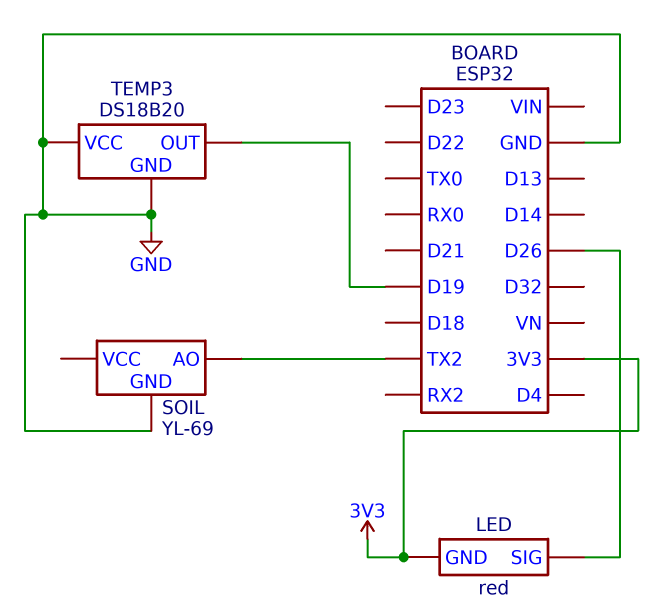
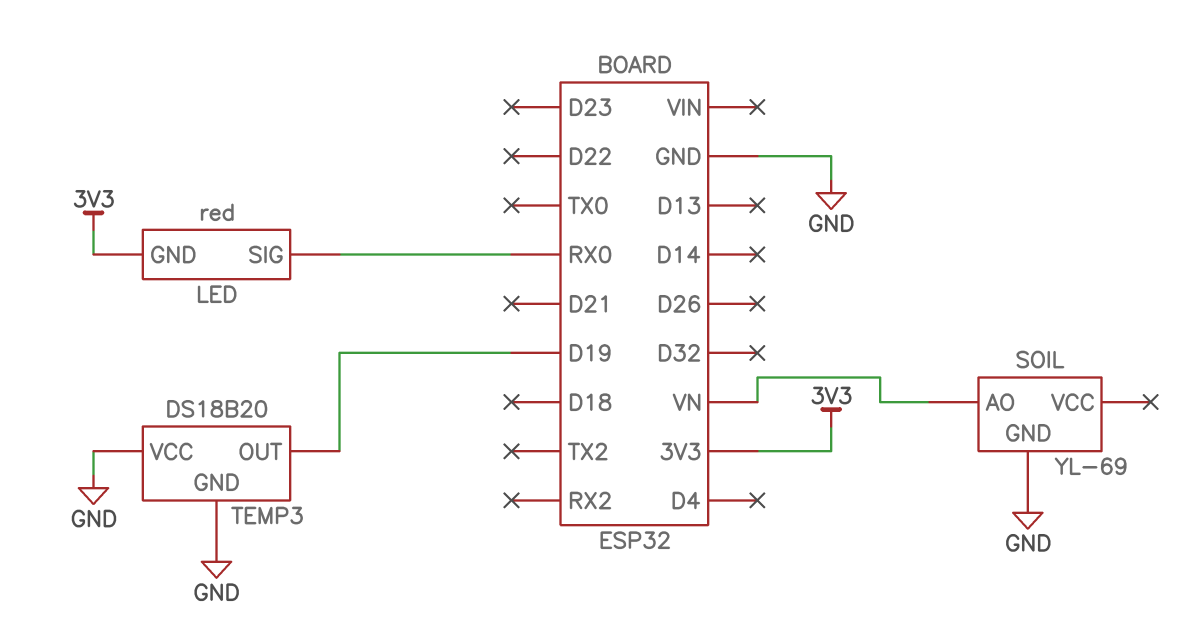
LED pin SIG: D26 -> RX0
SOIL pin AO: TX2 -> VN

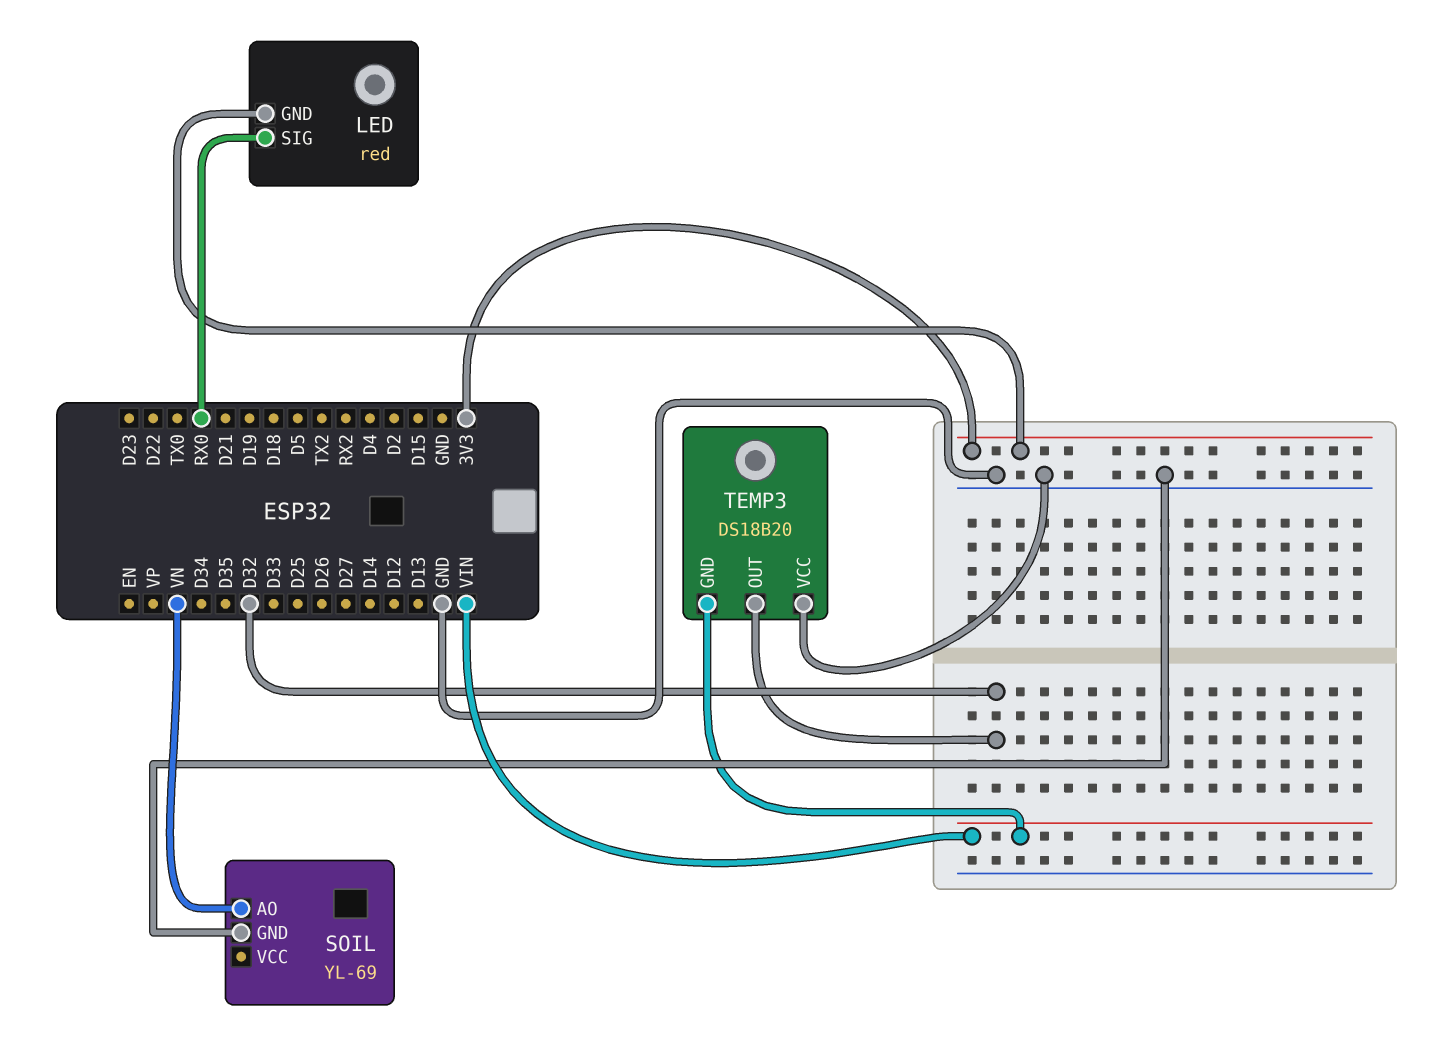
TEMP3 pin GND: GND -> VIN
TEMP3 pin OUT: D19 -> D32

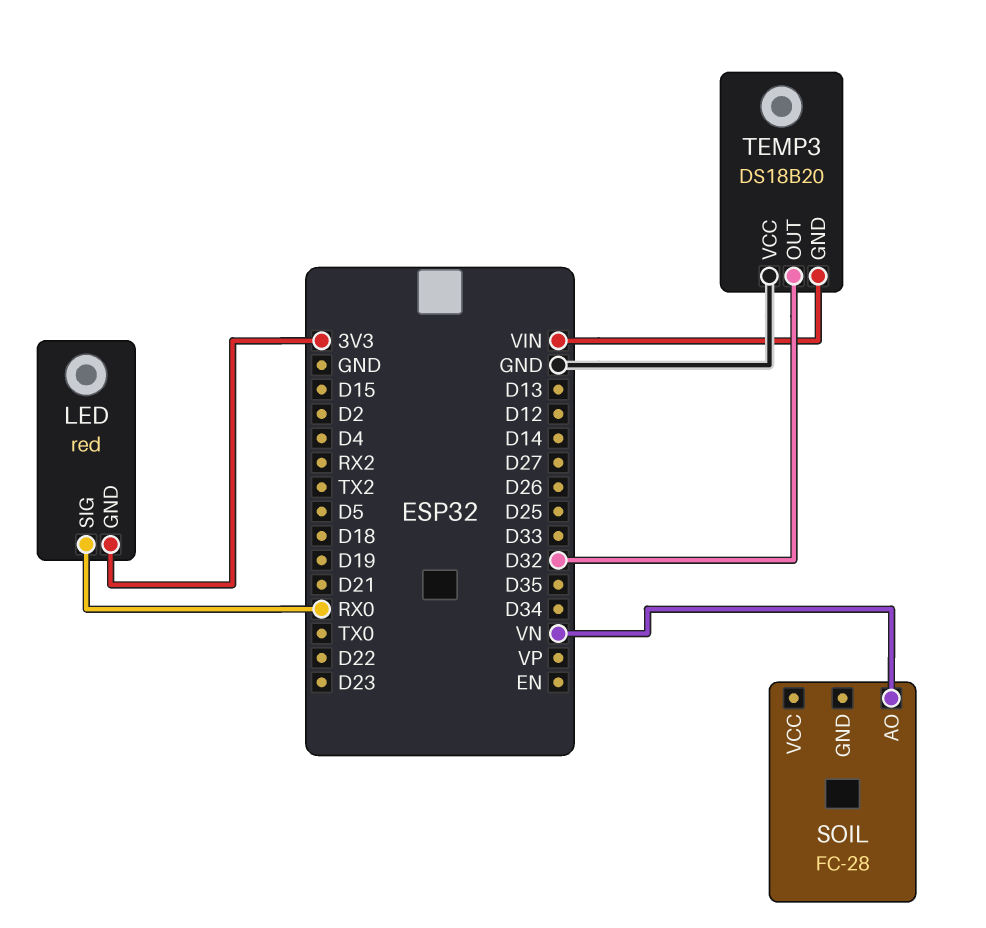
SOIL: YL-69 -> FC-28
SOIL pin GND: GND -> none

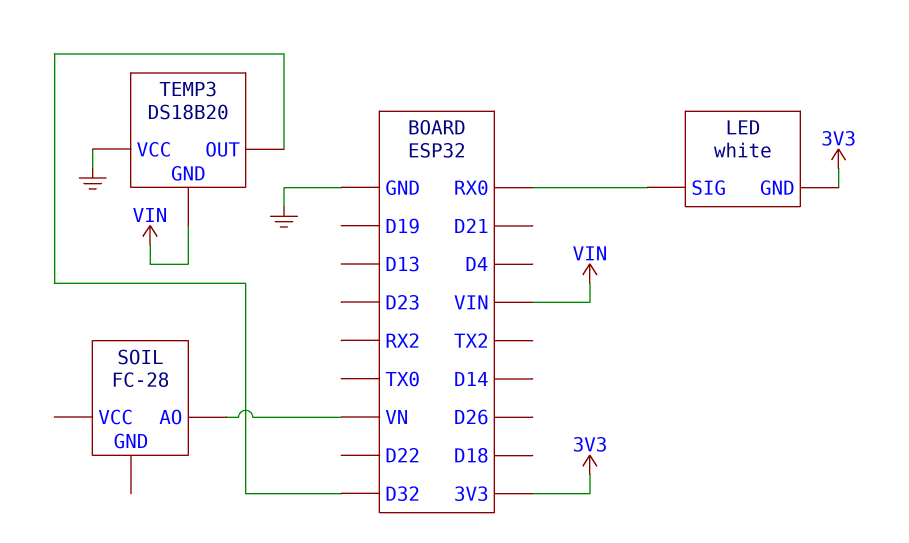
LED: red -> white

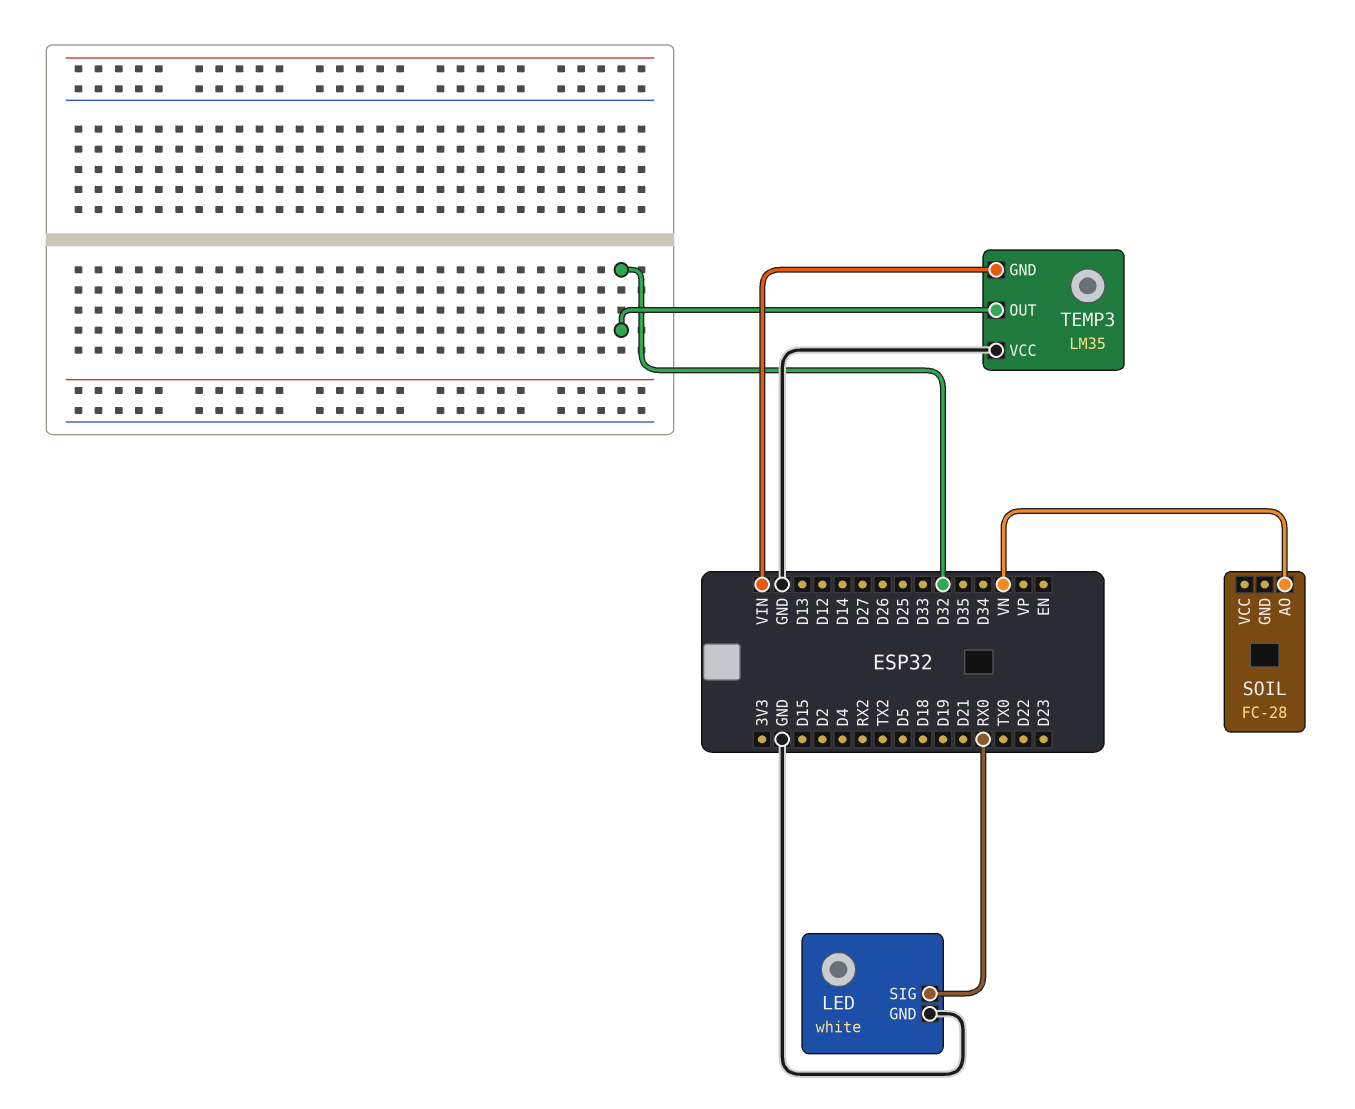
LED pin GND: 3V3 -> GND
TEMP3: DS18B20 -> LM35

